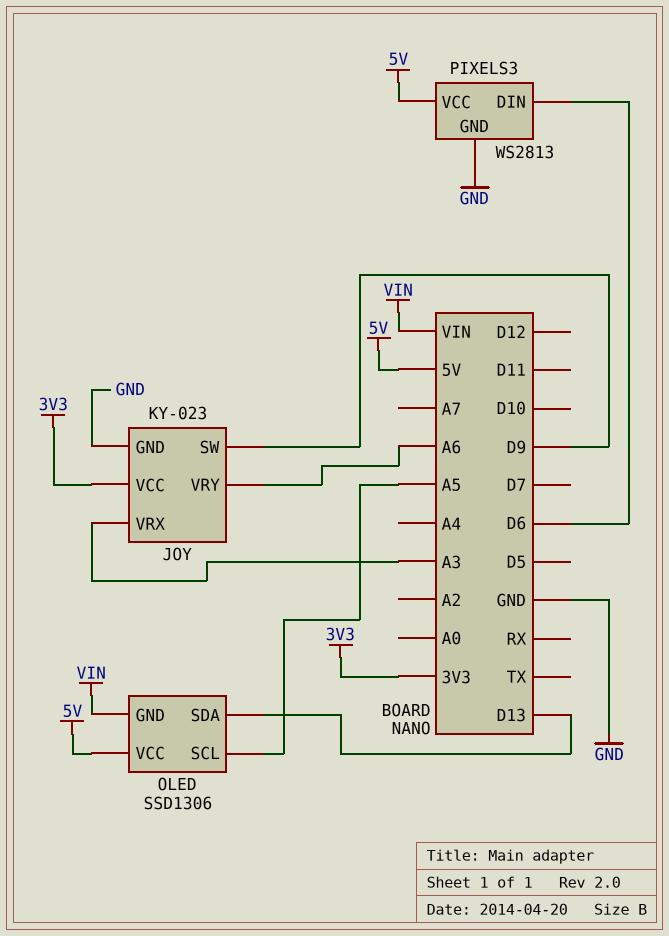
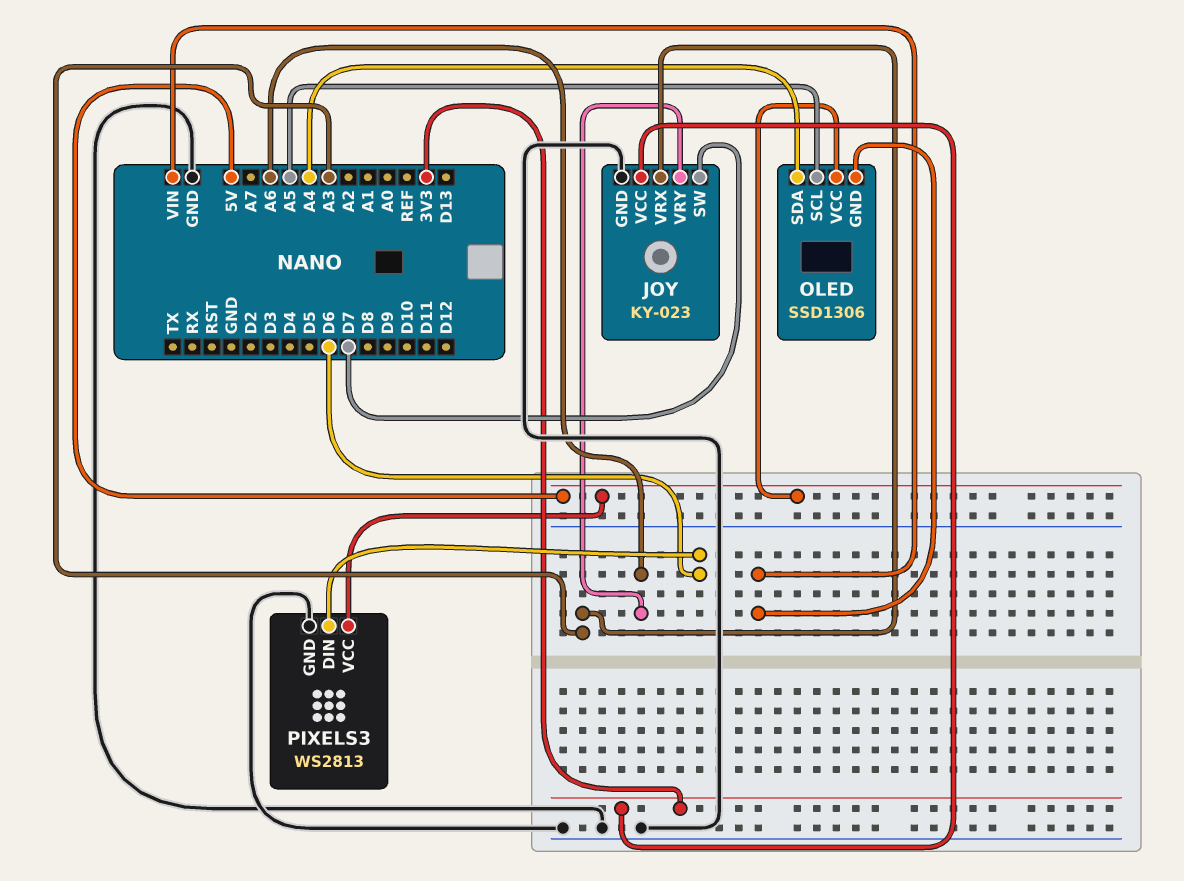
JOY pin SW: D9 -> D7
OLED pin SDA: D13 -> A4

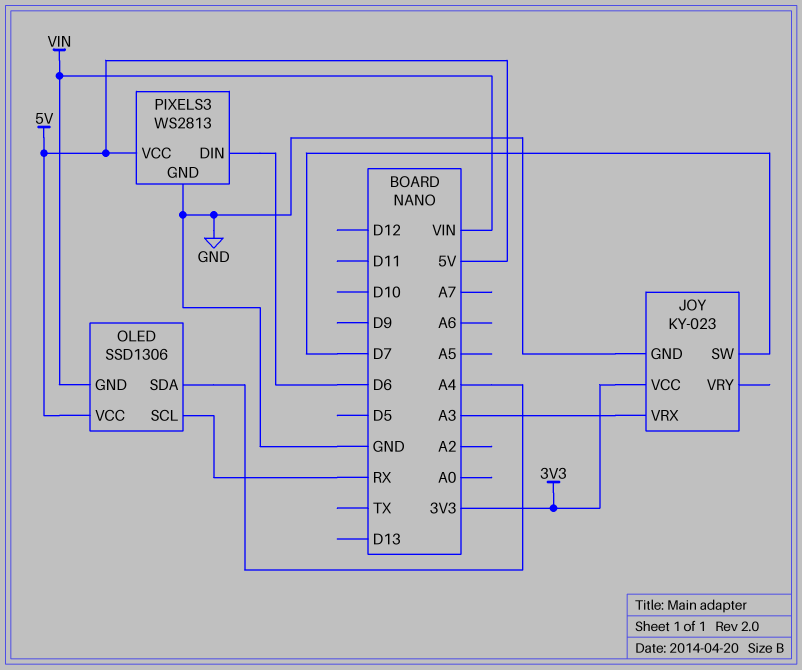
JOY pin VRY: A6 -> none
OLED pin SCL: A5 -> RX

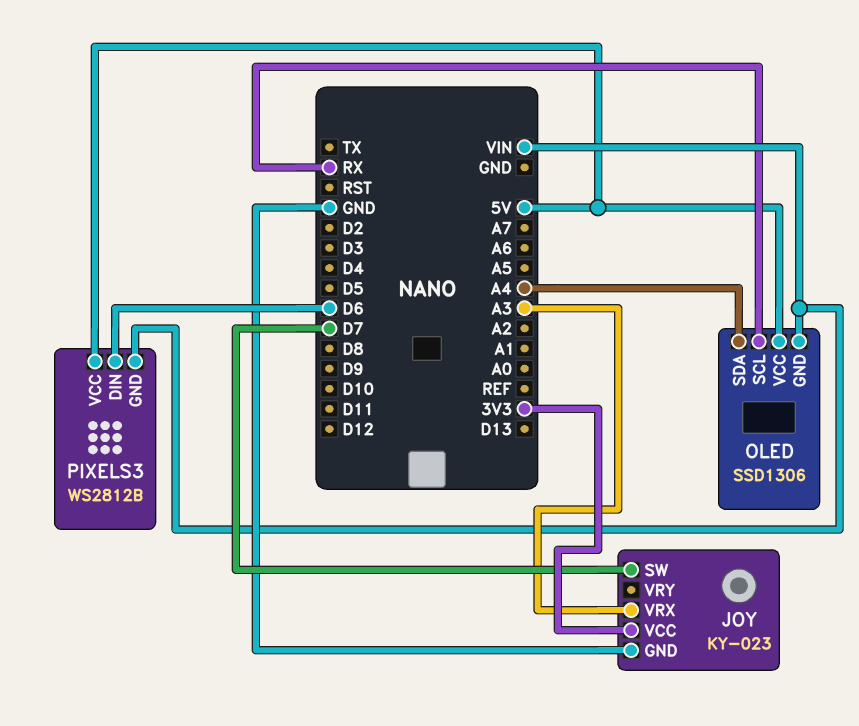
PIXELS3: WS2813 -> WS2812B
PIXELS3 pin GND: GND -> VIN

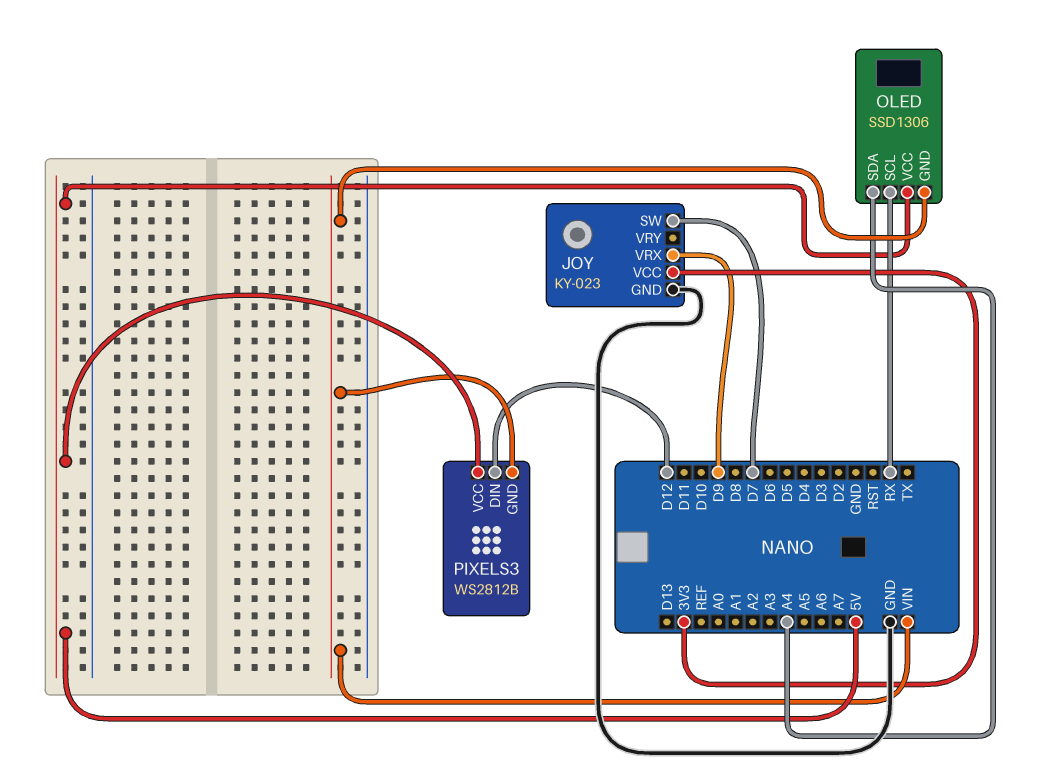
JOY pin VRX: A3 -> D9
PIXELS3 pin DIN: D6 -> D12

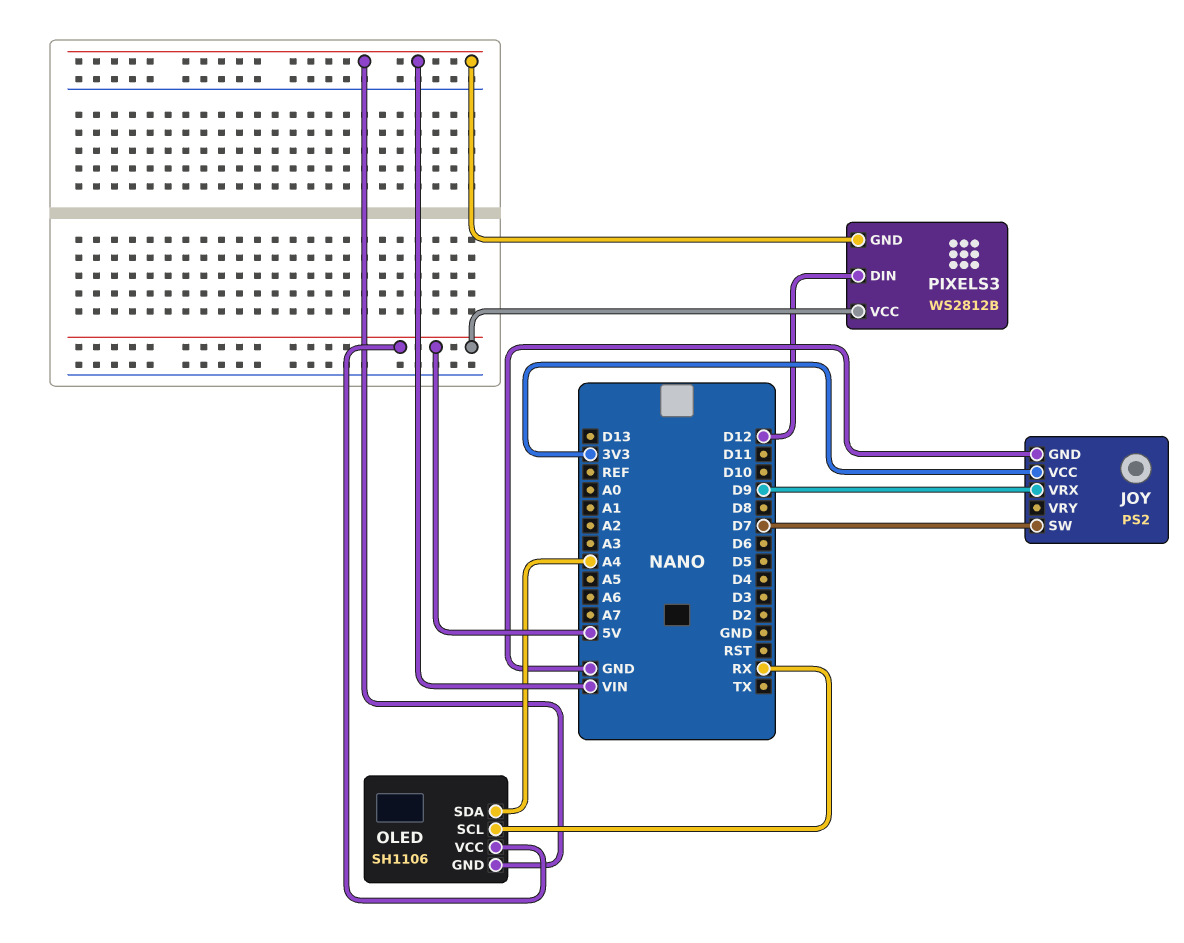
JOY: KY-023 -> PS2
OLED: SSD1306 -> SH1106

